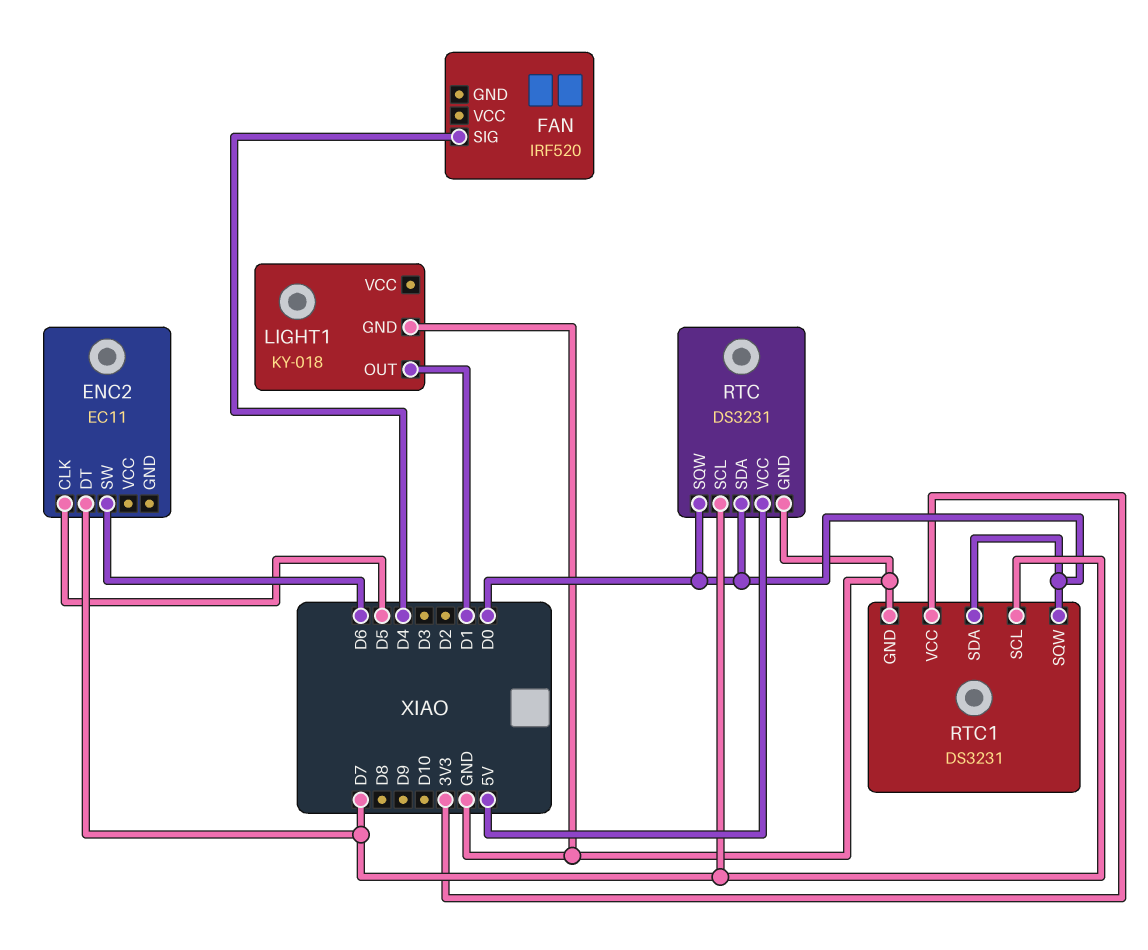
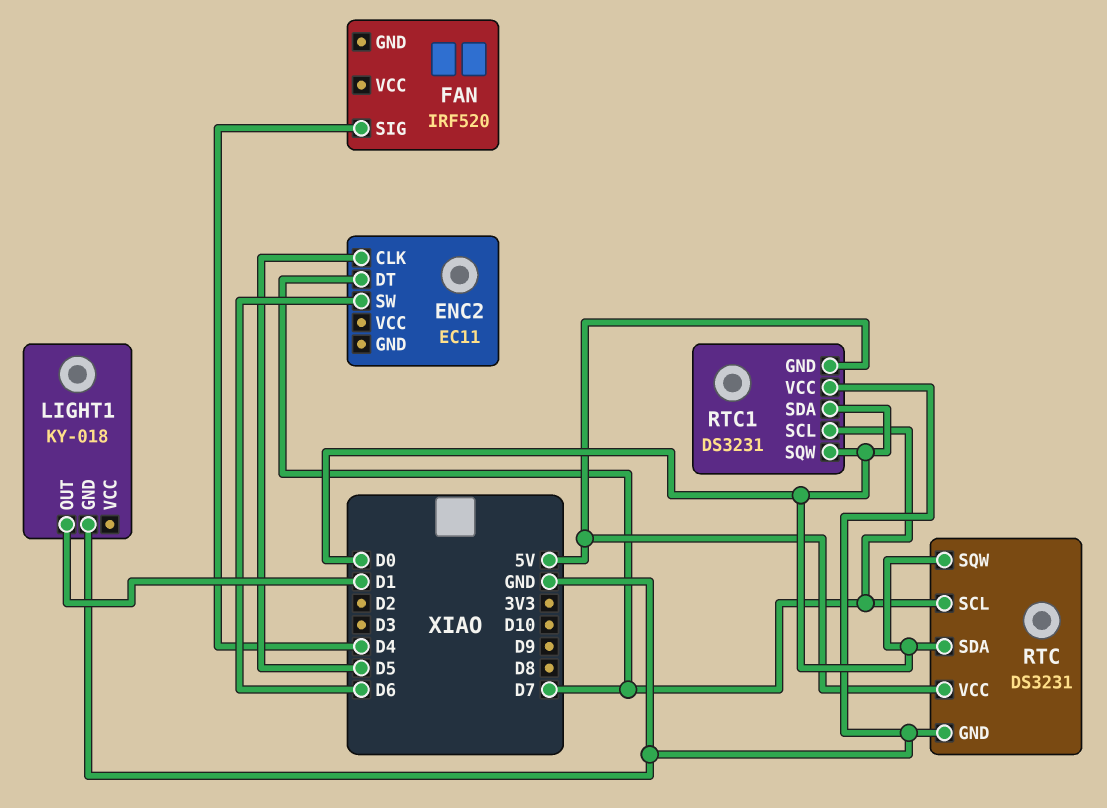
RTC1 pin GND: GND -> 5V
RTC1 pin VCC: 3V3 -> GND

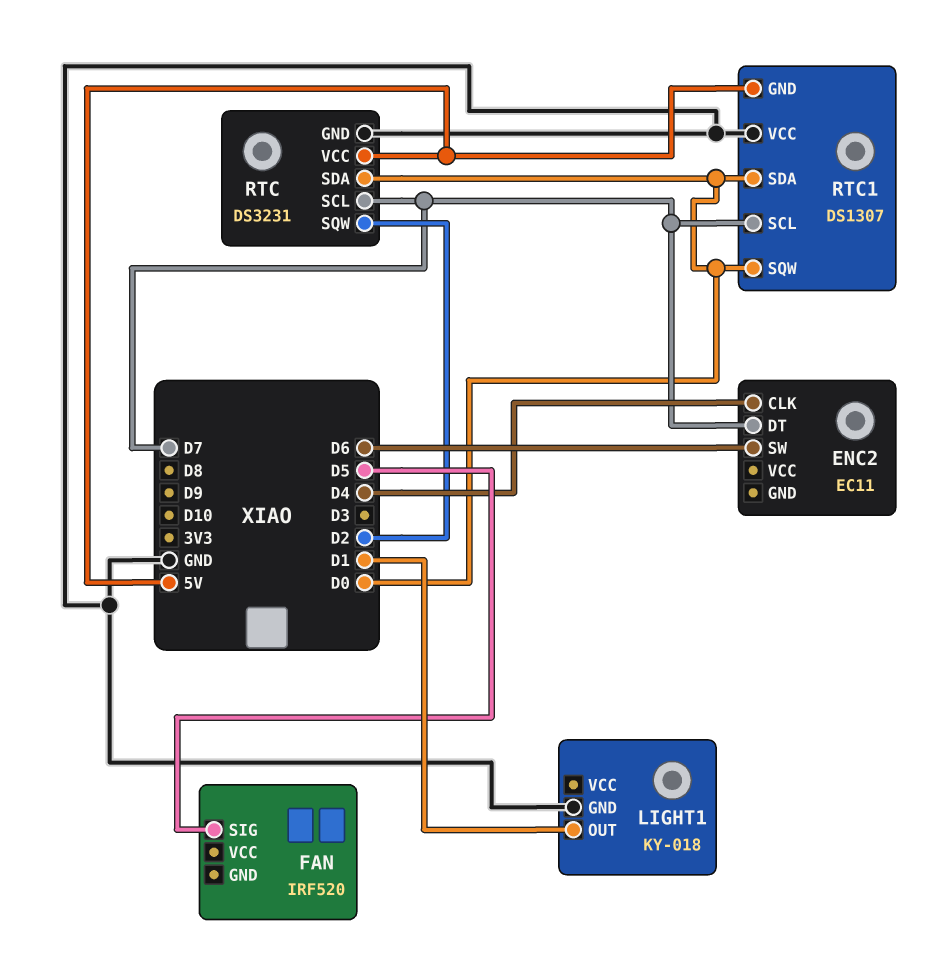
ENC2 pin CLK: D5 -> D4
FAN pin SIG: D4 -> D5
RTC pin SQW: D0 -> D2
RTC1: DS3231 -> DS1307

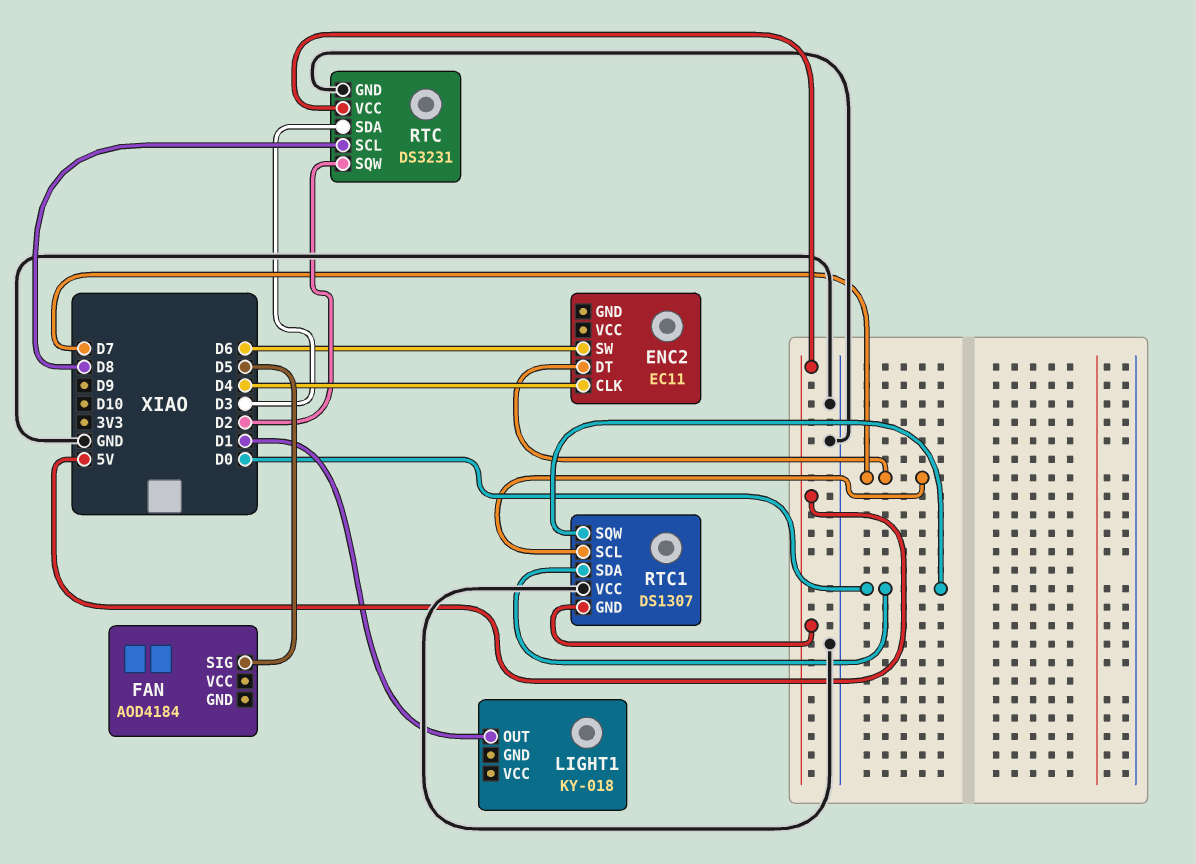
FAN: IRF520 -> AOD4184
LIGHT1 pin GND: GND -> none
RTC pin SCL: D7 -> D8
RTC pin SDA: D0 -> D3

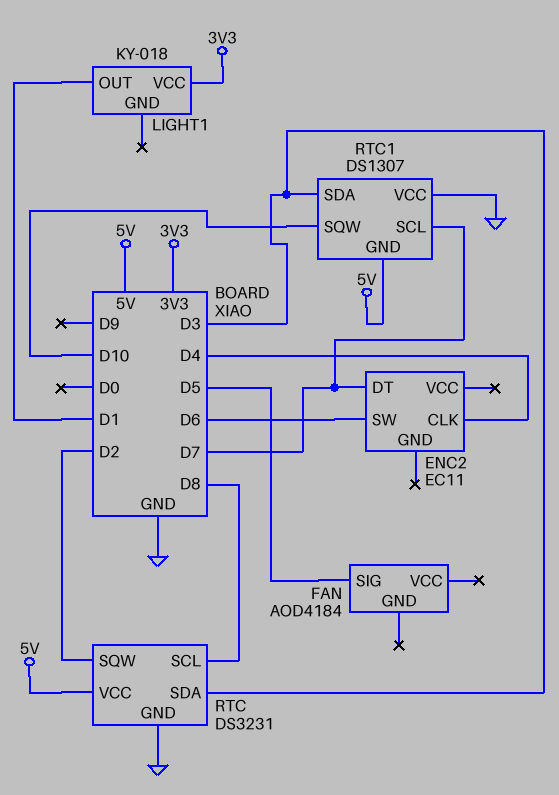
LIGHT1 pin VCC: none -> 3V3
RTC1 pin SDA: D0 -> D3
RTC1 pin SQW: D0 -> D10

